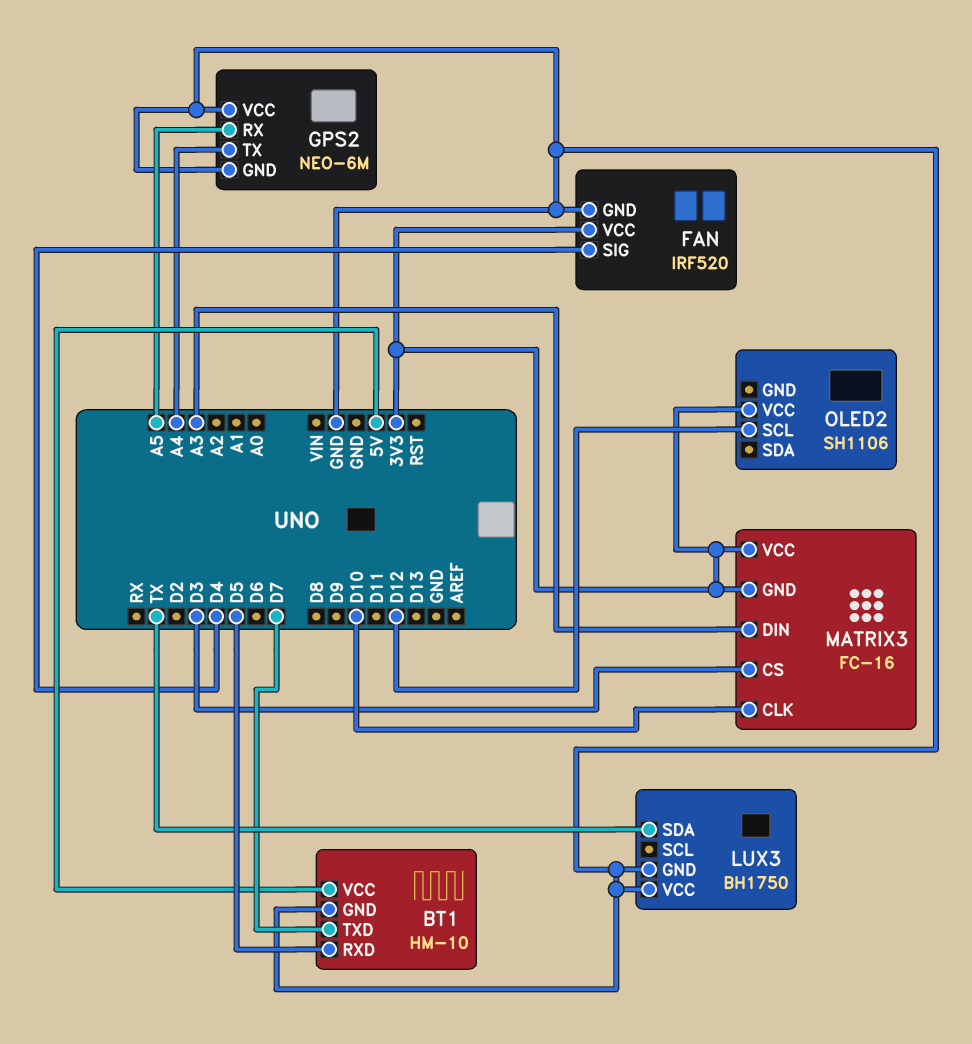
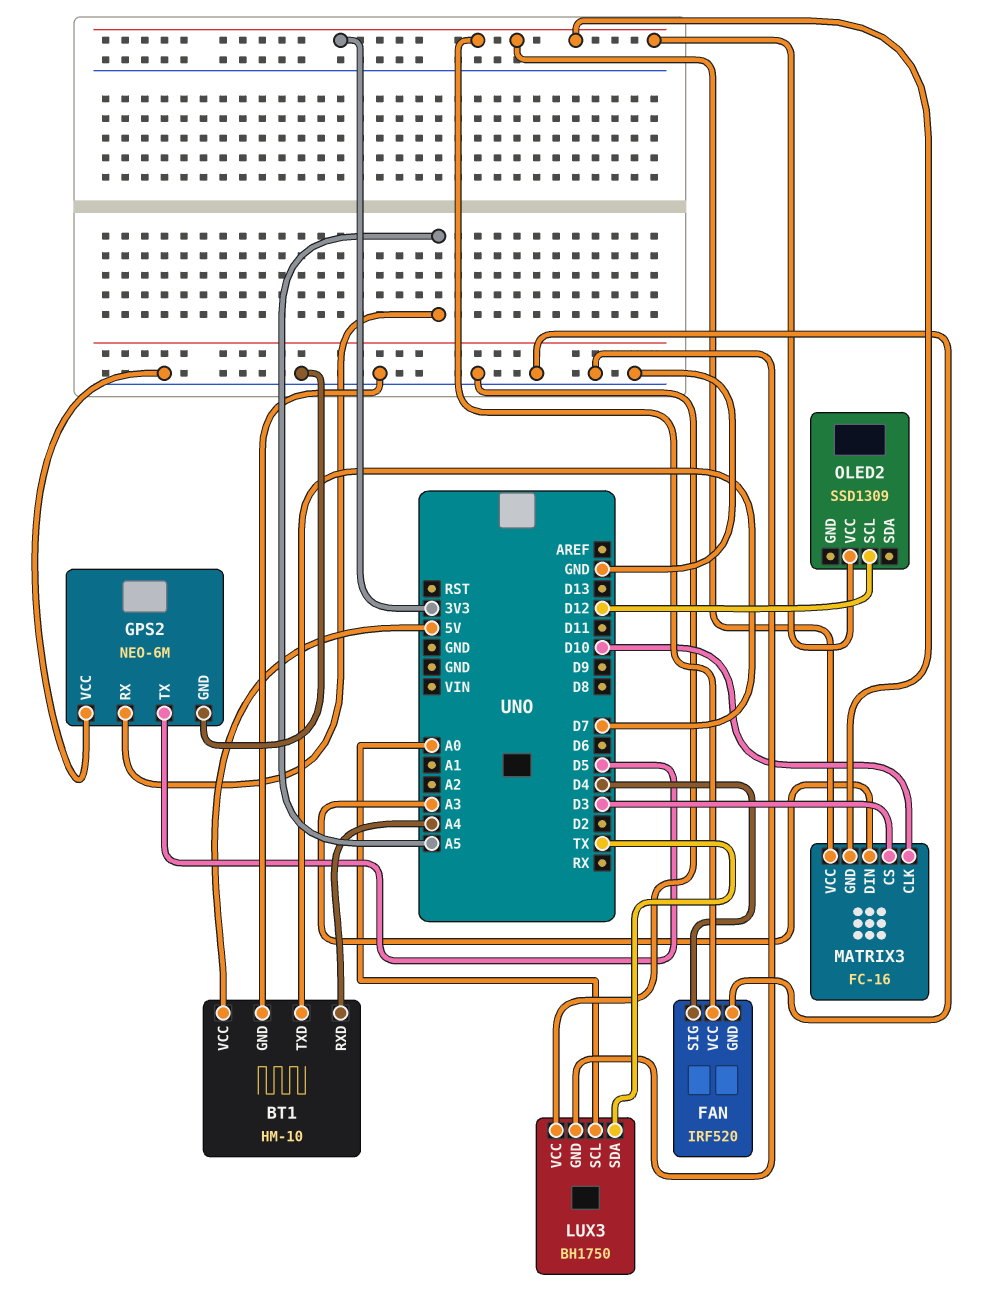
BT1 pin RXD: D5 -> A4
GPS2 pin TX: A4 -> D5
LUX3 pin SCL: none -> A0
OLED2: SH1106 -> SSD1309

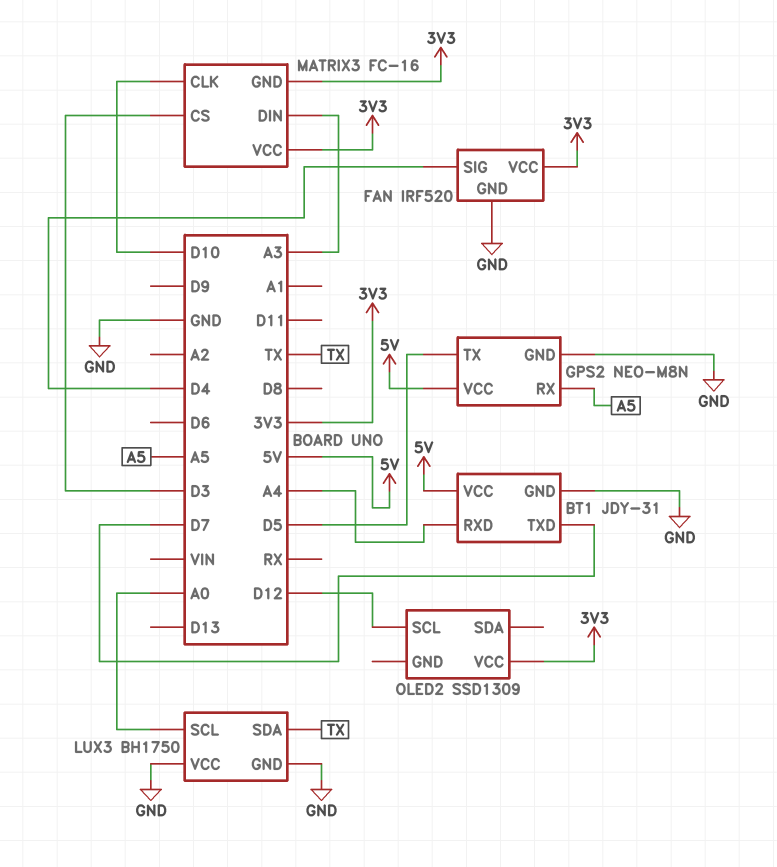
BT1: HM-10 -> JDY-31
GPS2: NEO-6M -> NEO-M8N
GPS2 pin VCC: GND -> 5V

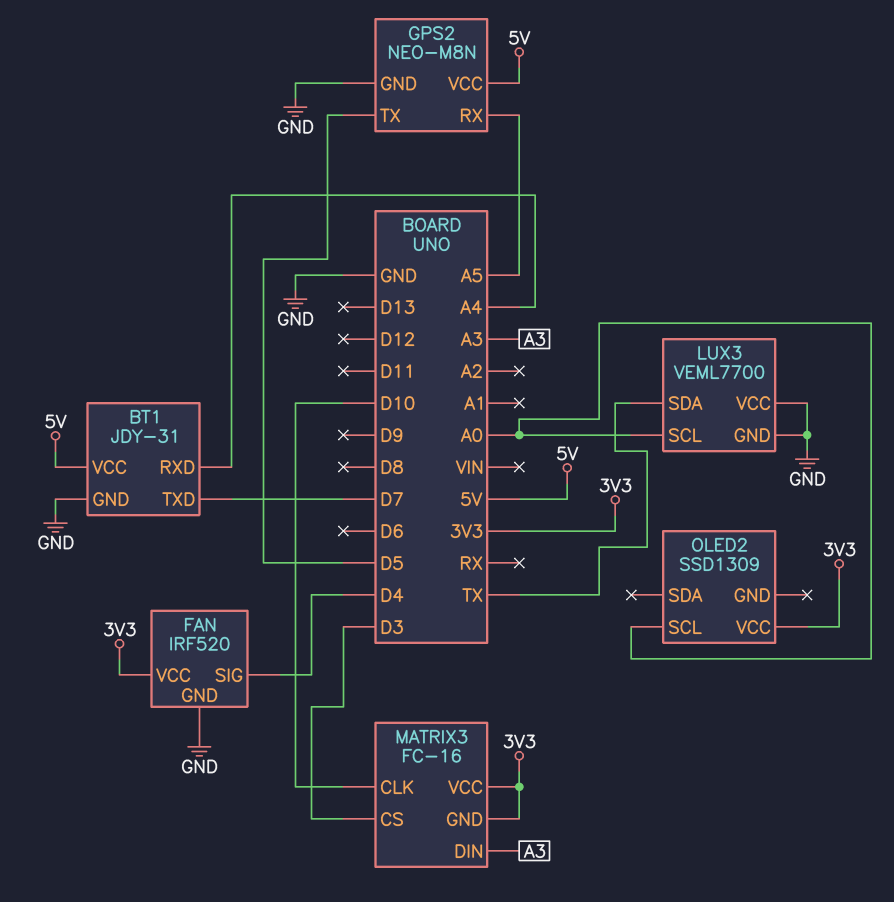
LUX3: BH1750 -> VEML7700
OLED2 pin SCL: D12 -> A0

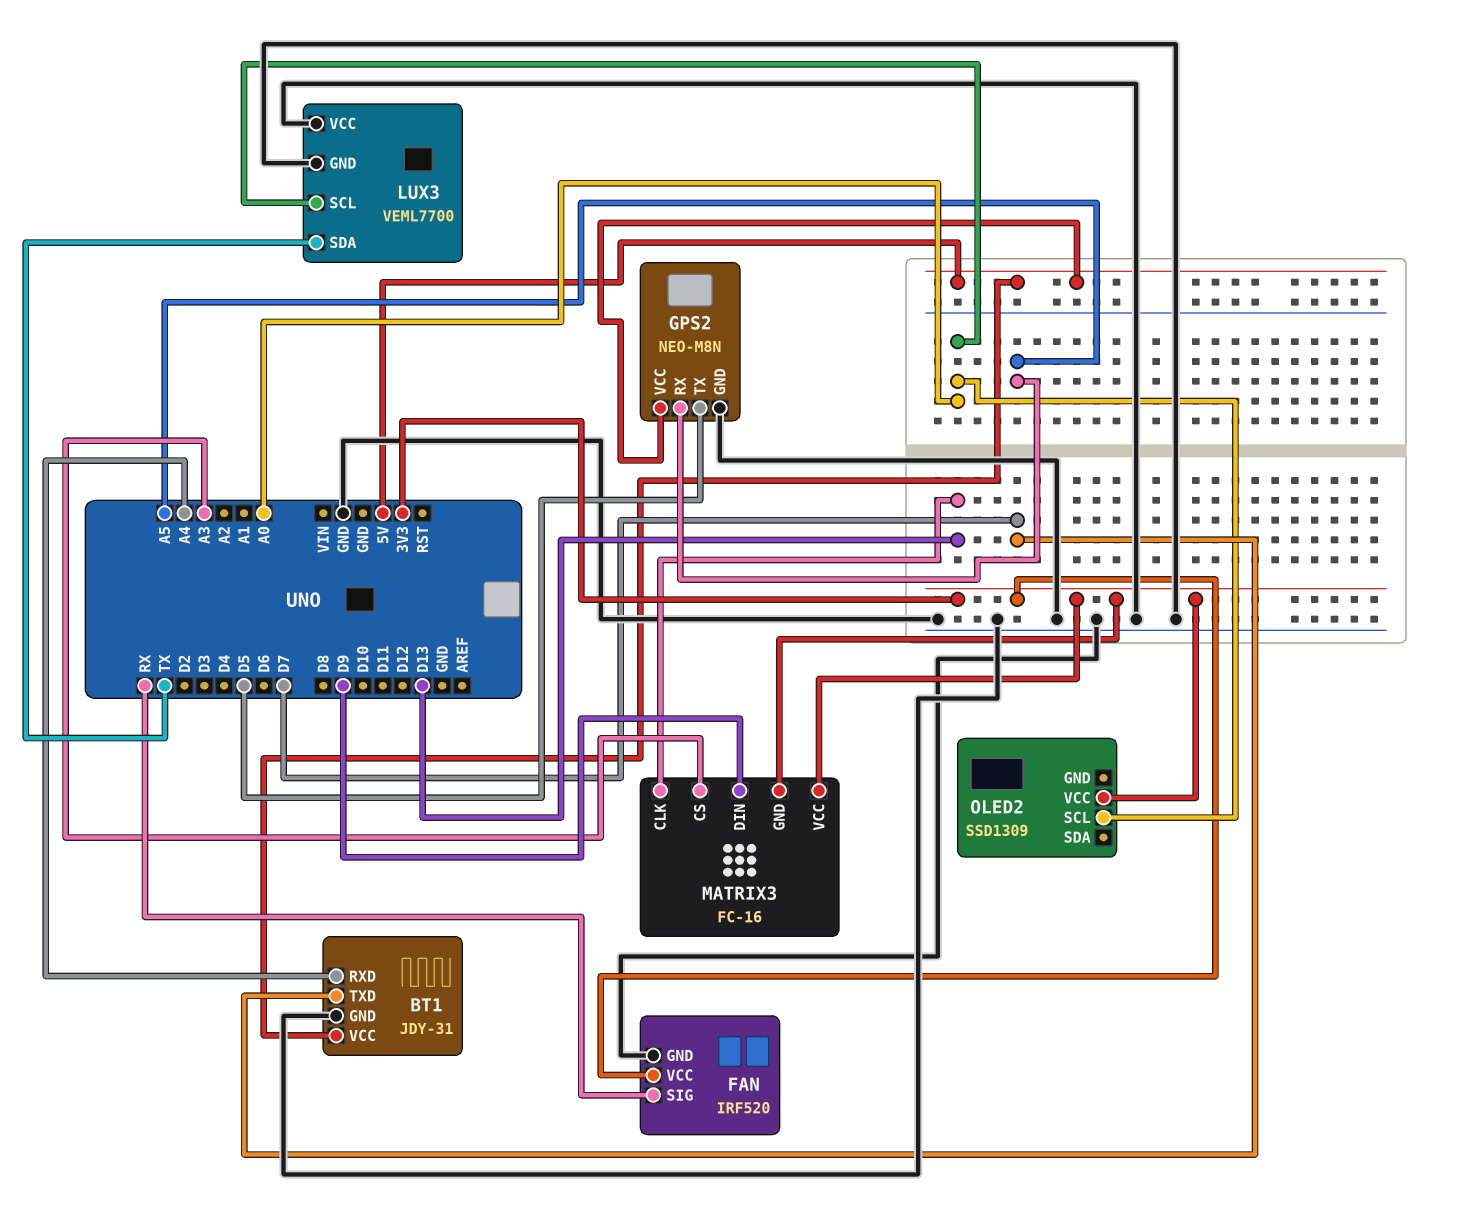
FAN pin SIG: D4 -> RX
MATRIX3 pin CLK: D10 -> D13
MATRIX3 pin CS: D3 -> A3
MATRIX3 pin DIN: A3 -> D9

